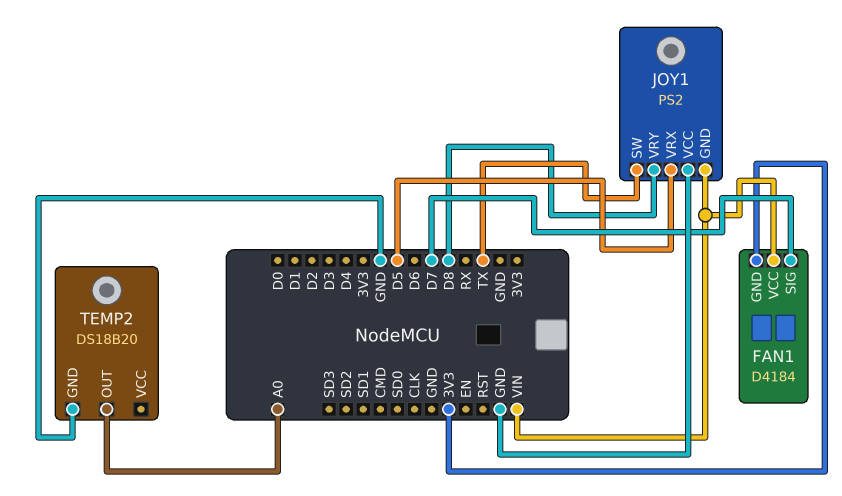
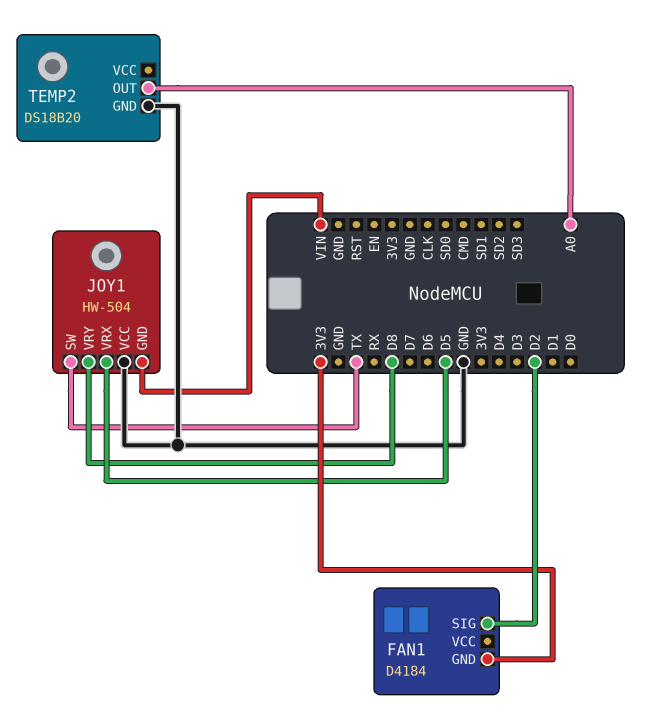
FAN1 pin SIG: D7 -> D2
FAN1 pin VCC: VIN -> none
JOY1: PS2 -> HW-504

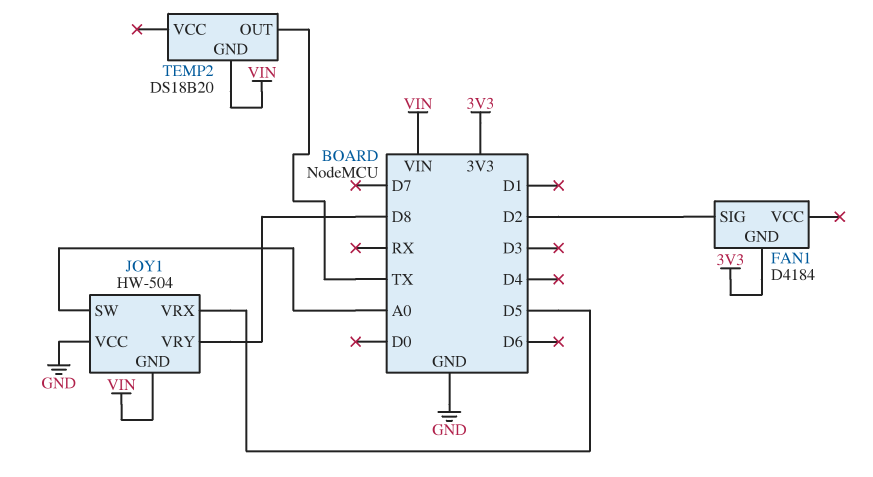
JOY1 pin SW: TX -> A0
TEMP2 pin GND: GND -> VIN
TEMP2 pin OUT: A0 -> TX

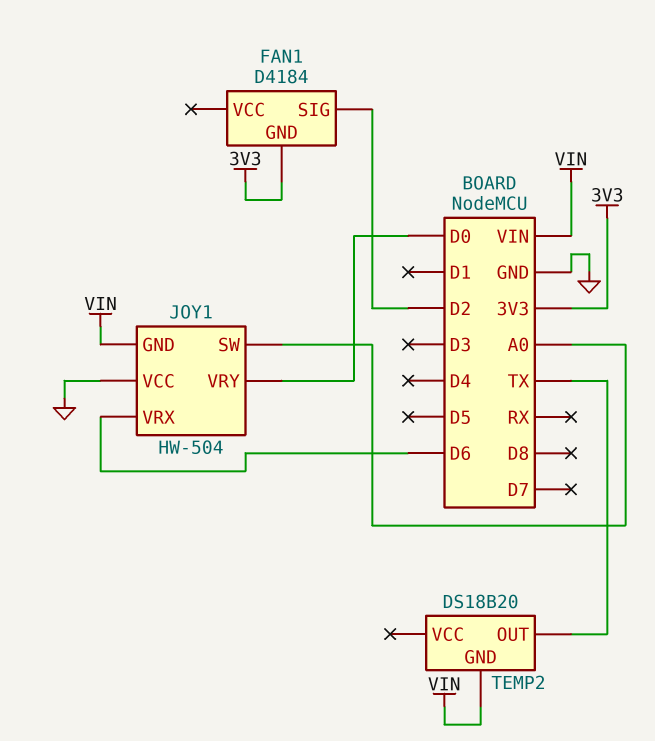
JOY1 pin VRX: D5 -> D6
JOY1 pin VRY: D8 -> D0

